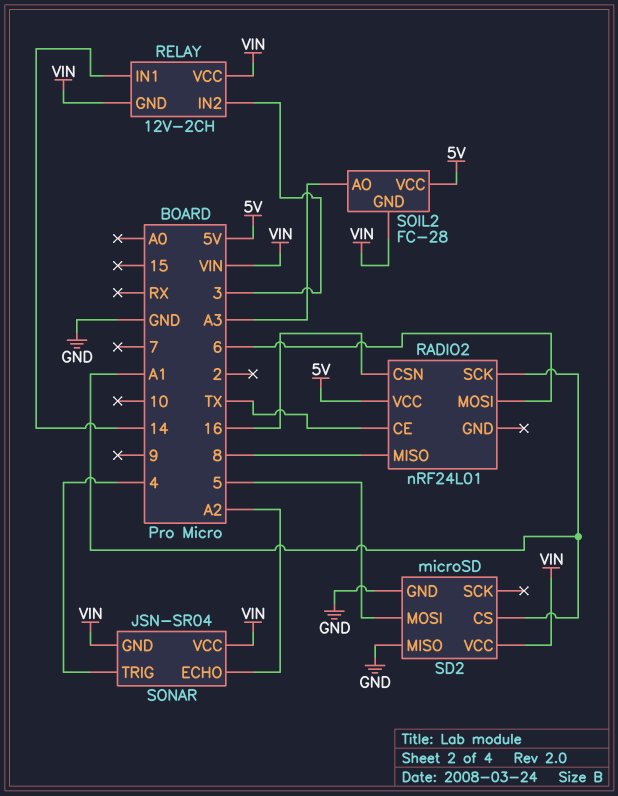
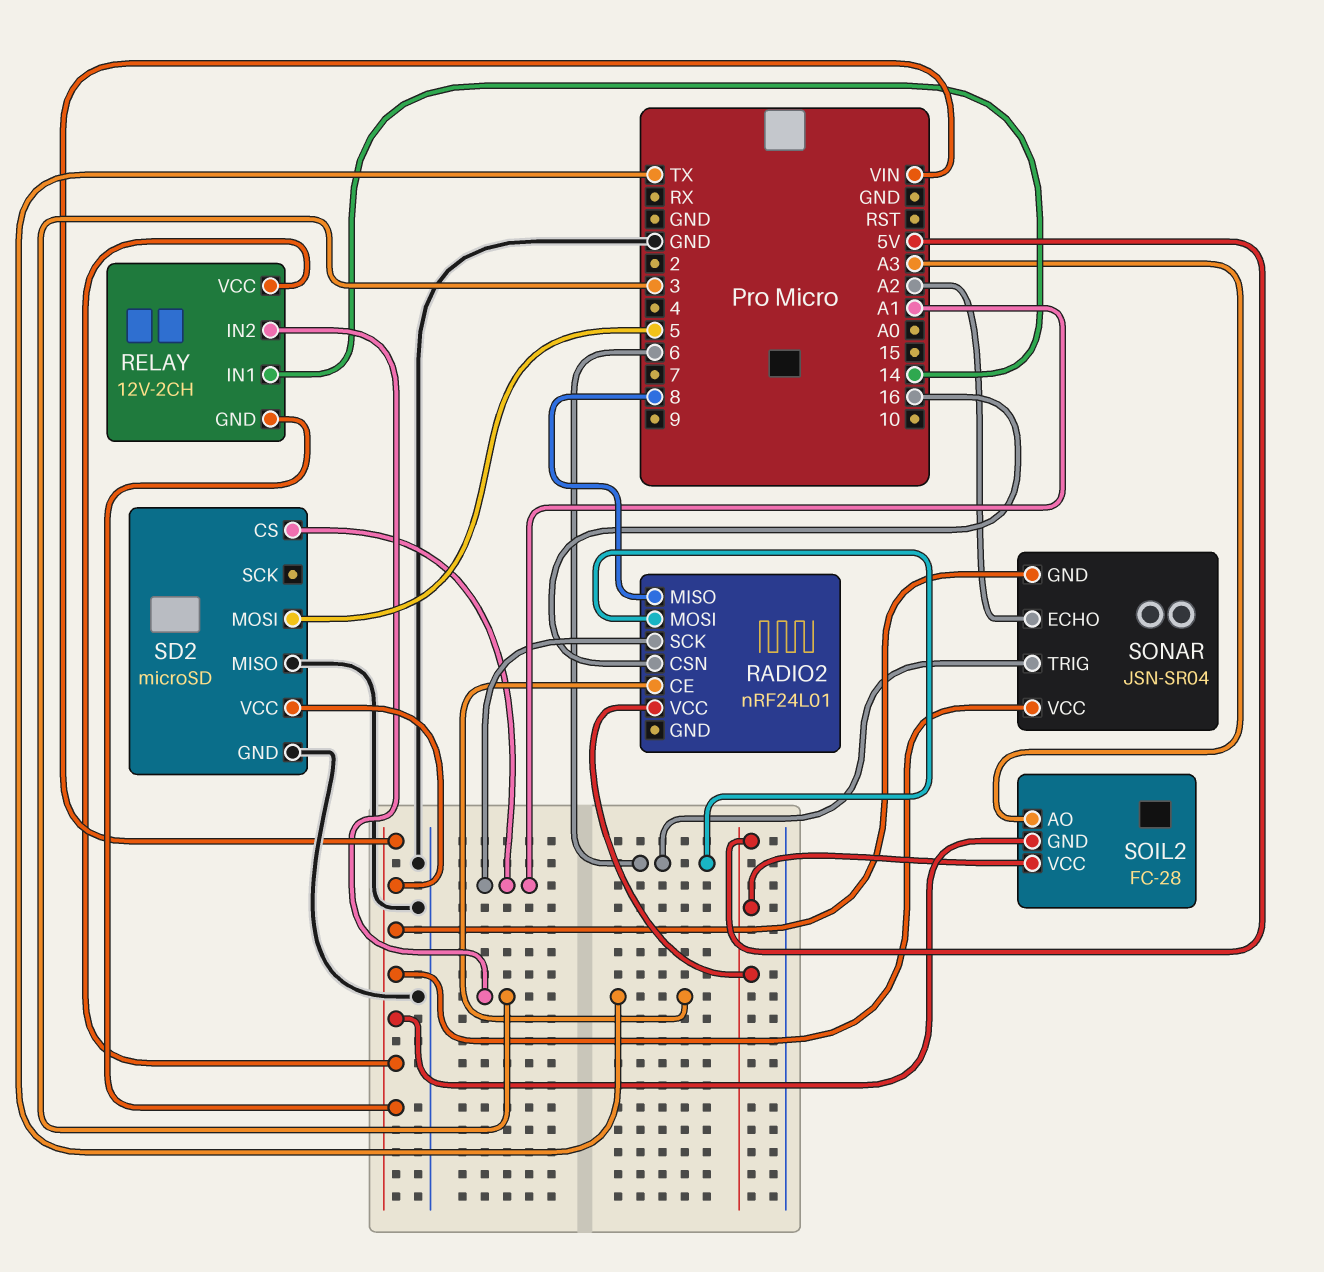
SONAR pin TRIG: 4 -> 6

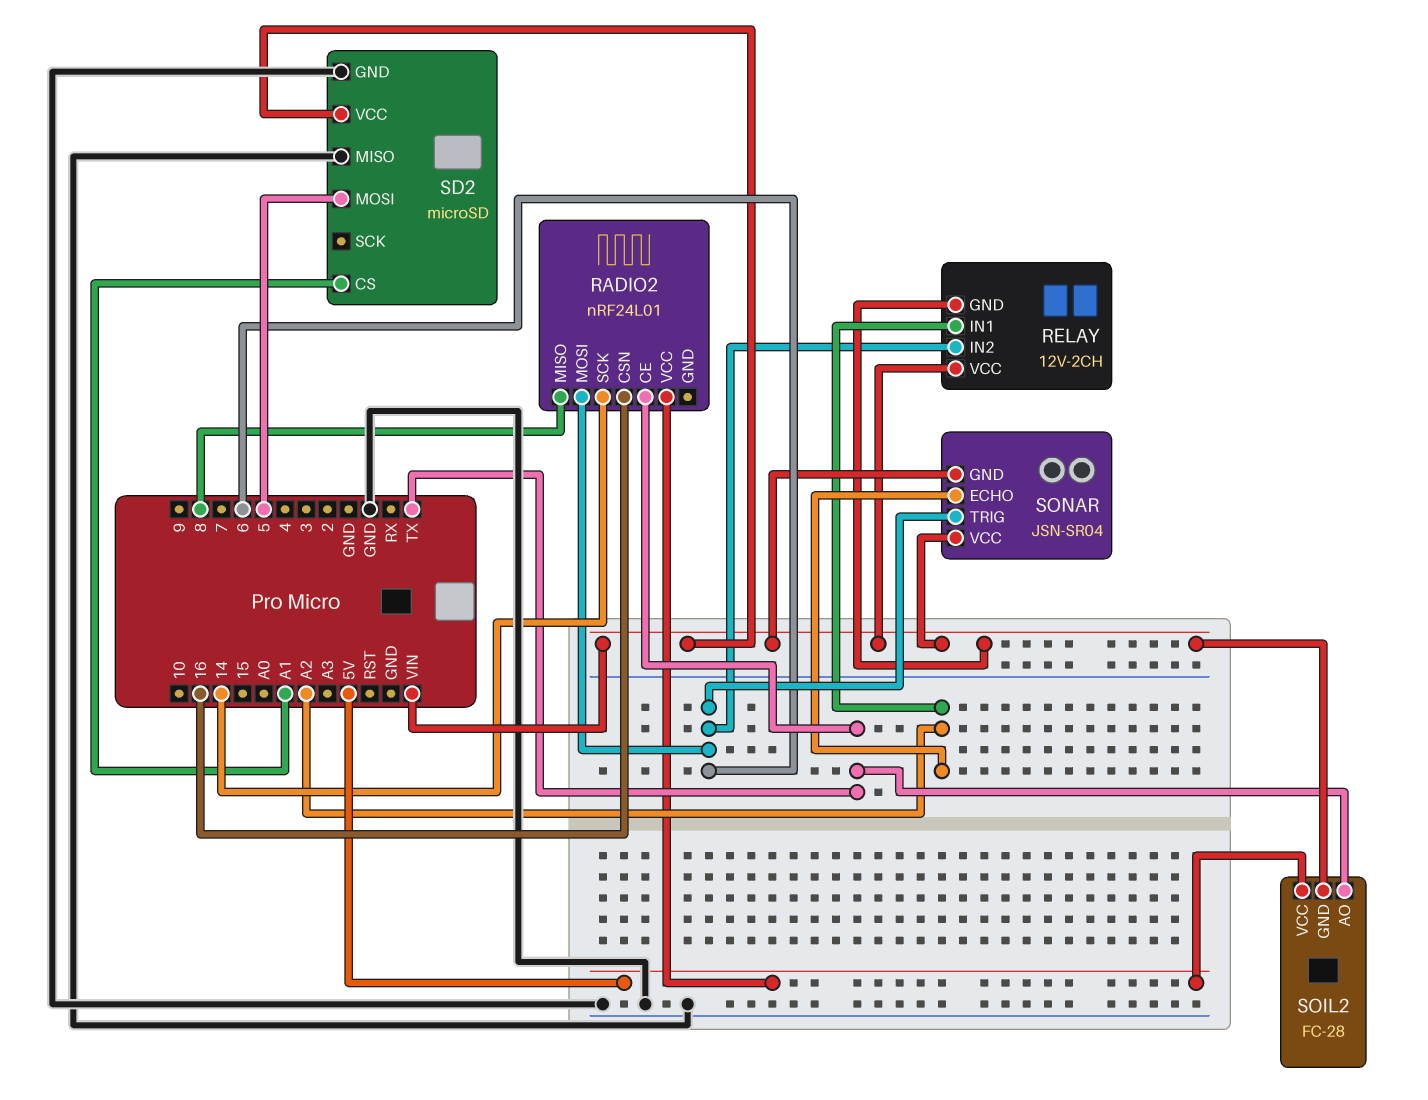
RADIO2 pin SCK: A1 -> 14
RELAY pin IN1: 14 -> A2
RELAY pin IN2: 3 -> 6
SOIL2 pin AO: A3 -> TX

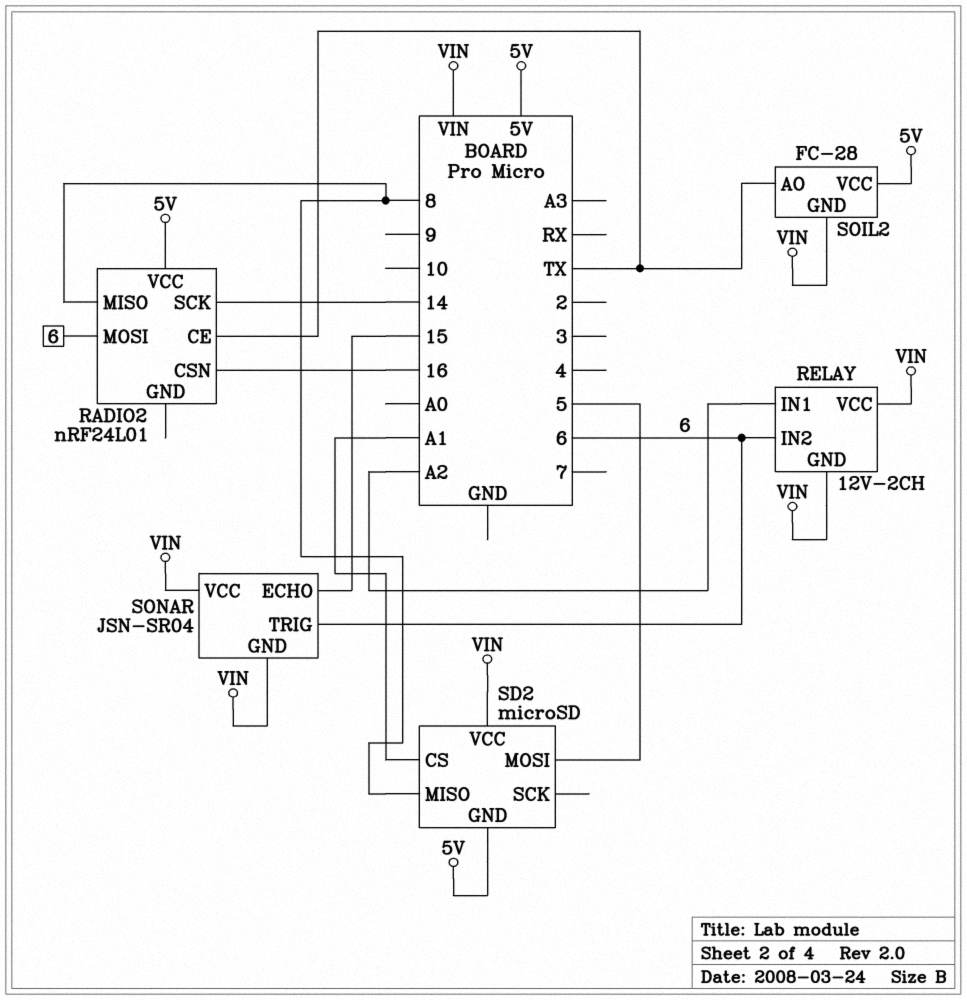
SD2 pin GND: GND -> 5V
SD2 pin MISO: GND -> 8
SONAR pin ECHO: A2 -> 15

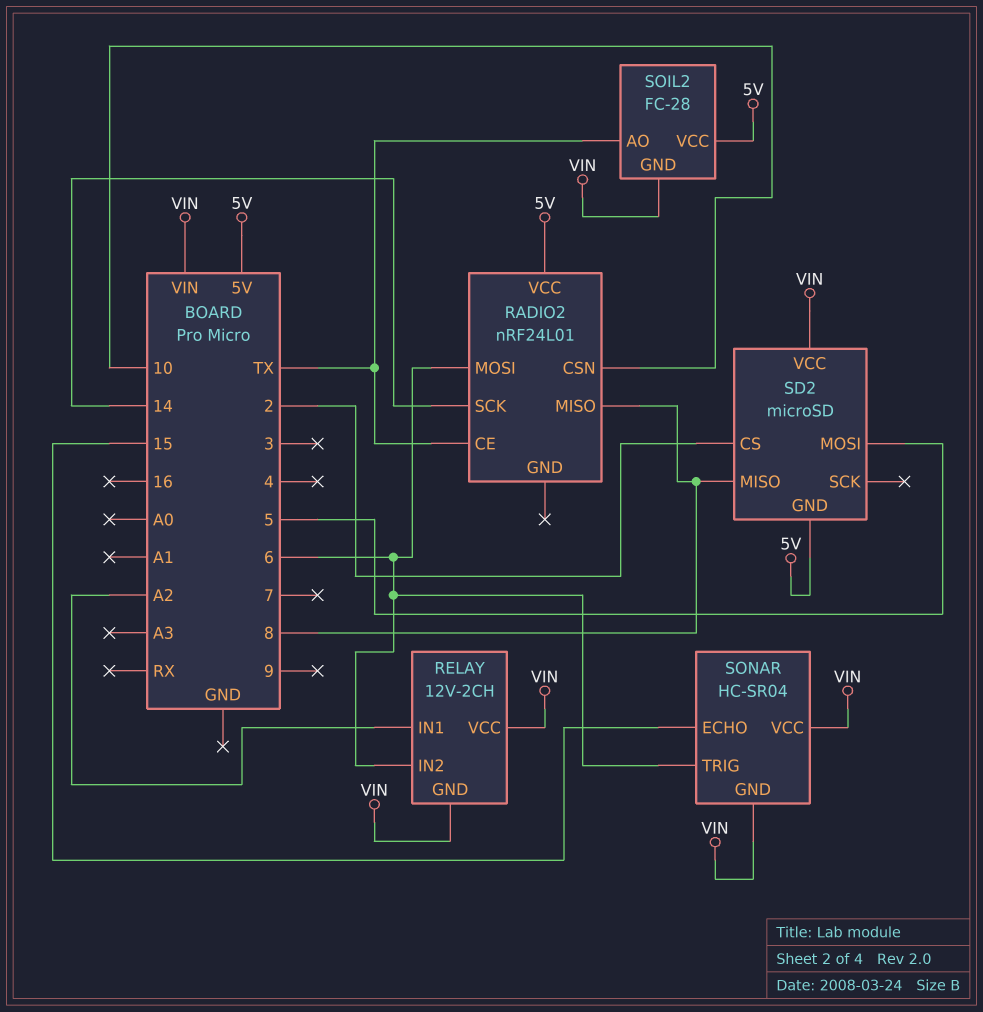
RADIO2 pin CSN: 16 -> 10
SD2 pin CS: A1 -> 2
SONAR: JSN-SR04 -> HC-SR04

